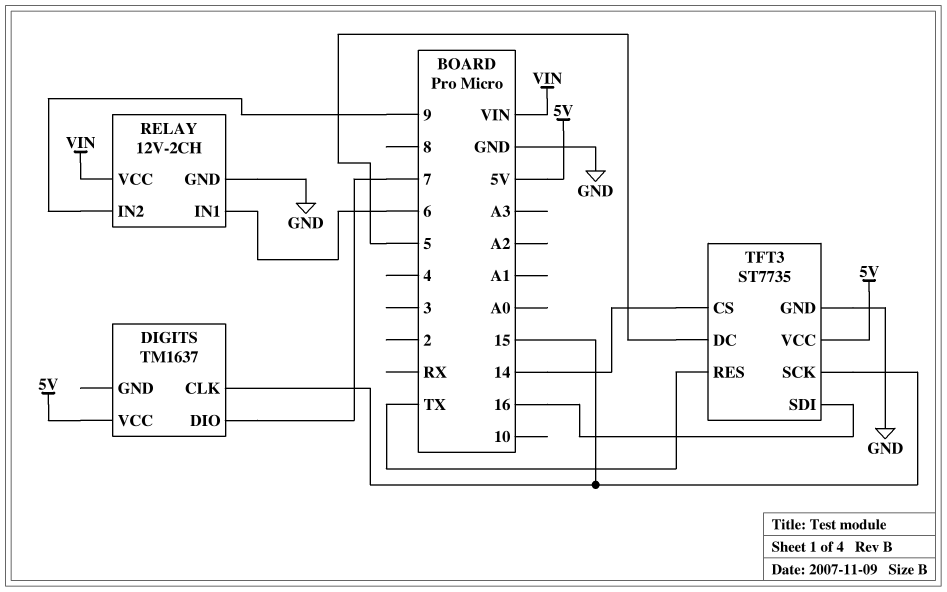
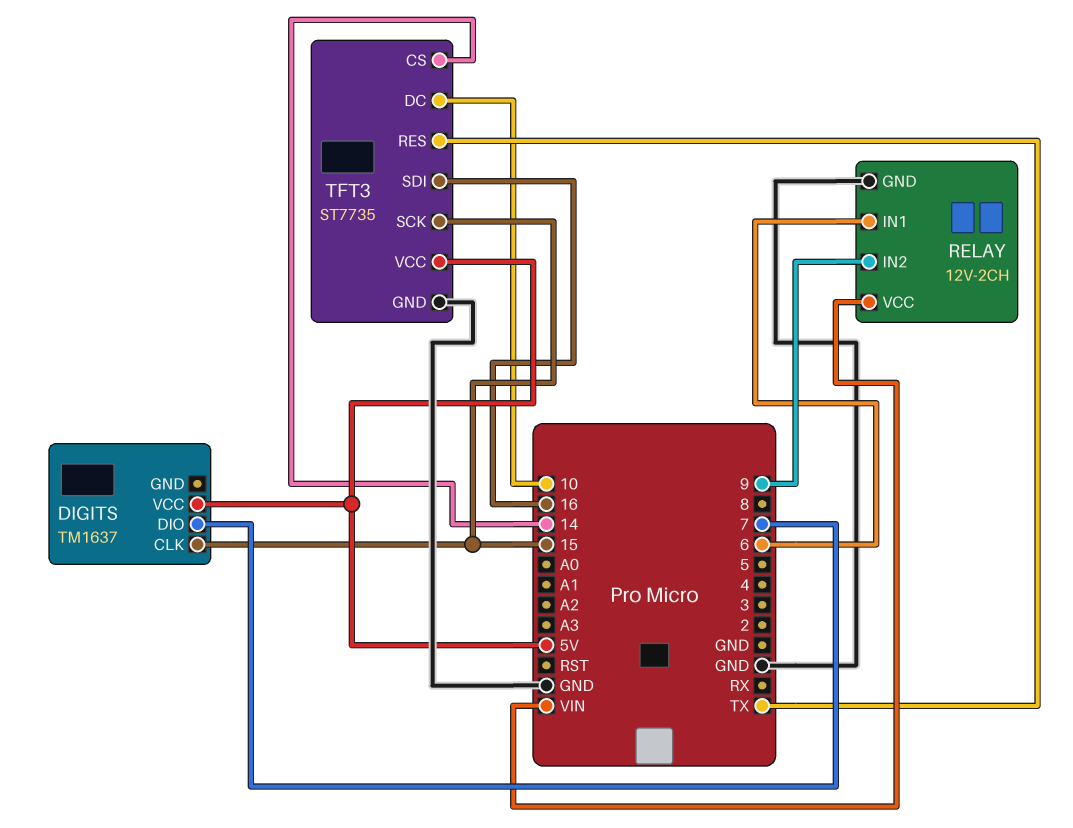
TFT3 pin DC: 5 -> 10

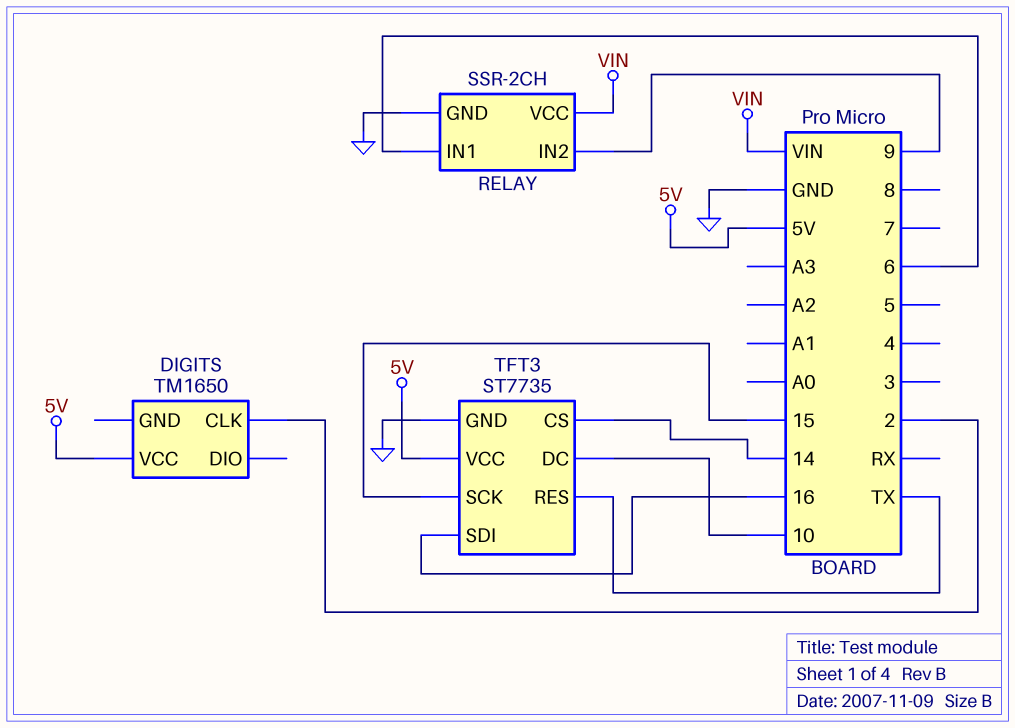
DIGITS: TM1637 -> TM1650
DIGITS pin CLK: 15 -> 2
DIGITS pin DIO: 7 -> none
RELAY: 12V-2CH -> SSR-2CH

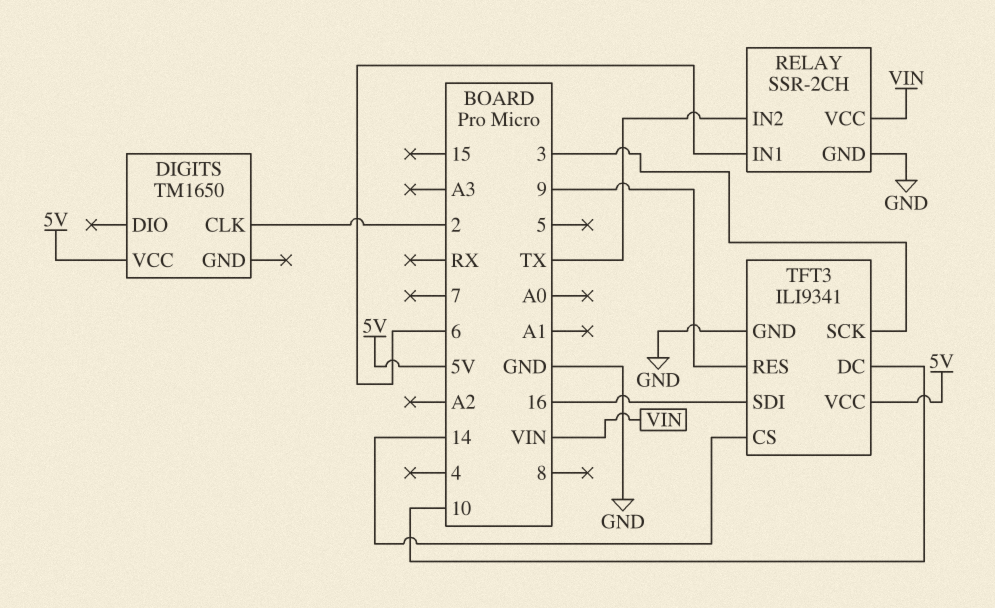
RELAY pin IN2: 9 -> TX
TFT3: ST7735 -> ILI9341
TFT3 pin RES: TX -> 9
TFT3 pin SCK: 15 -> 3

